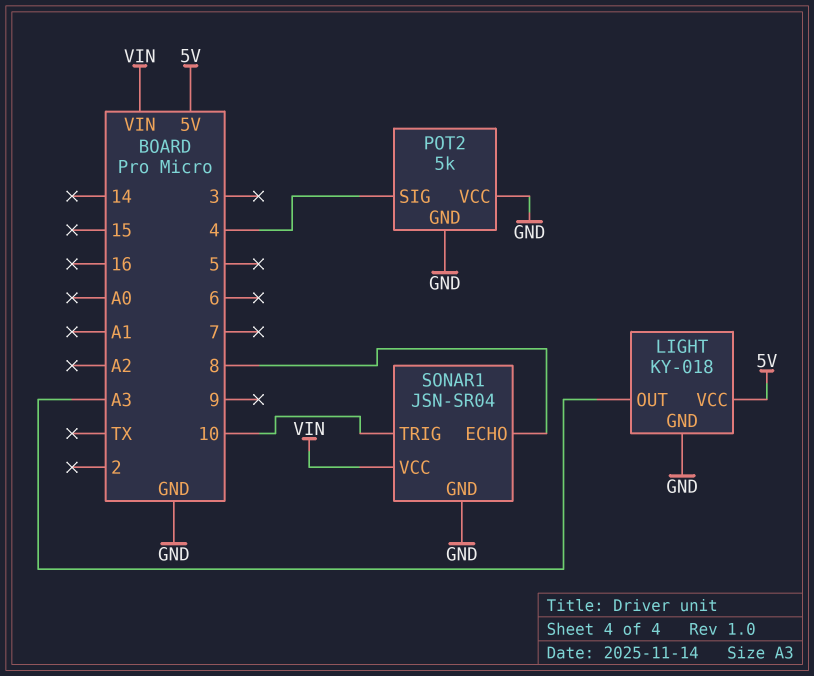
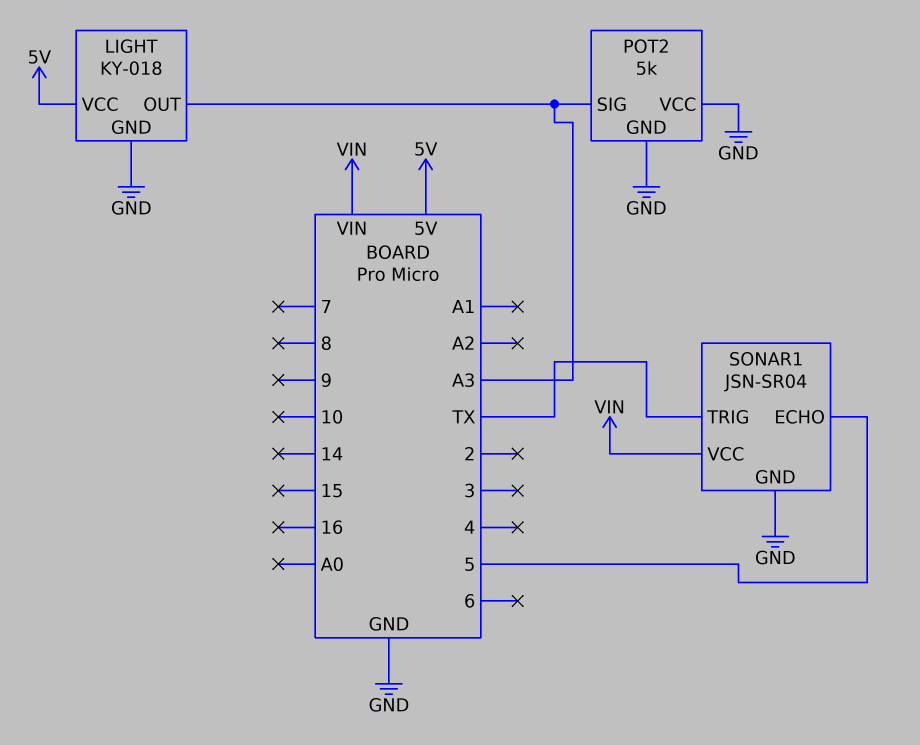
POT2 pin SIG: 4 -> A3
SONAR1 pin ECHO: 8 -> 5
SONAR1 pin TRIG: 10 -> TX

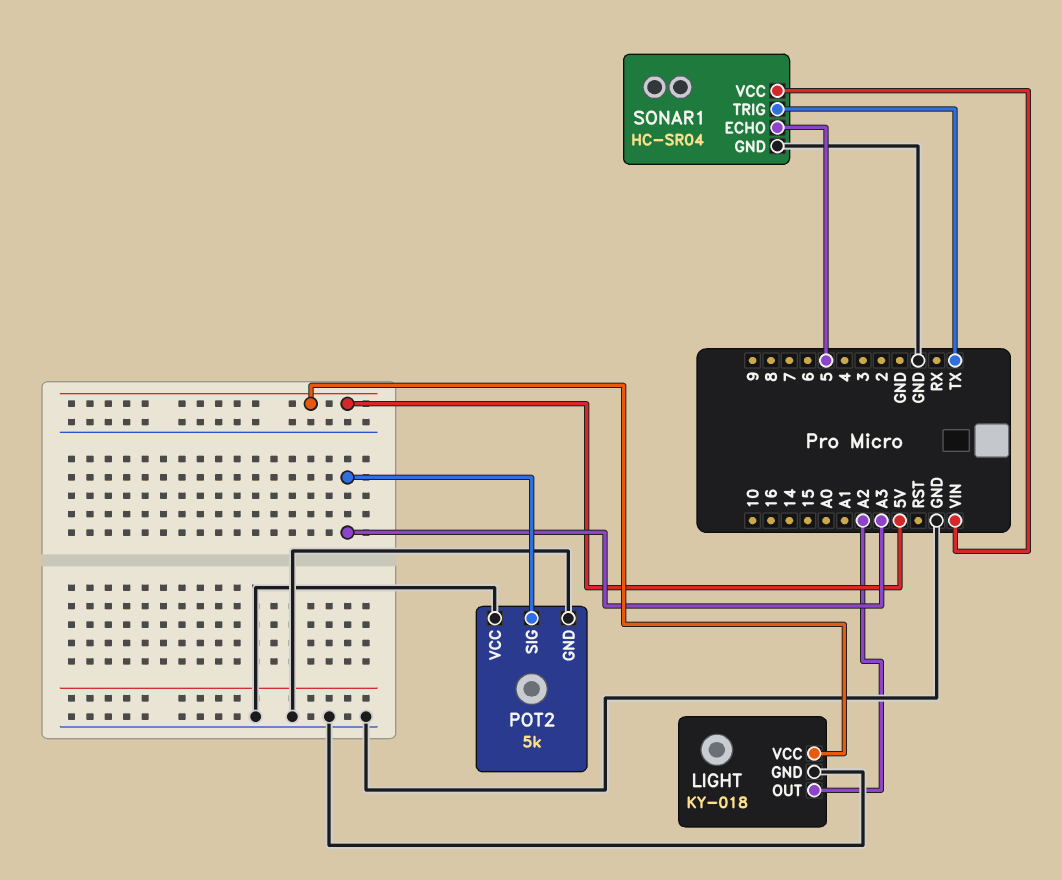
LIGHT pin OUT: A3 -> A2
SONAR1: JSN-SR04 -> HC-SR04

